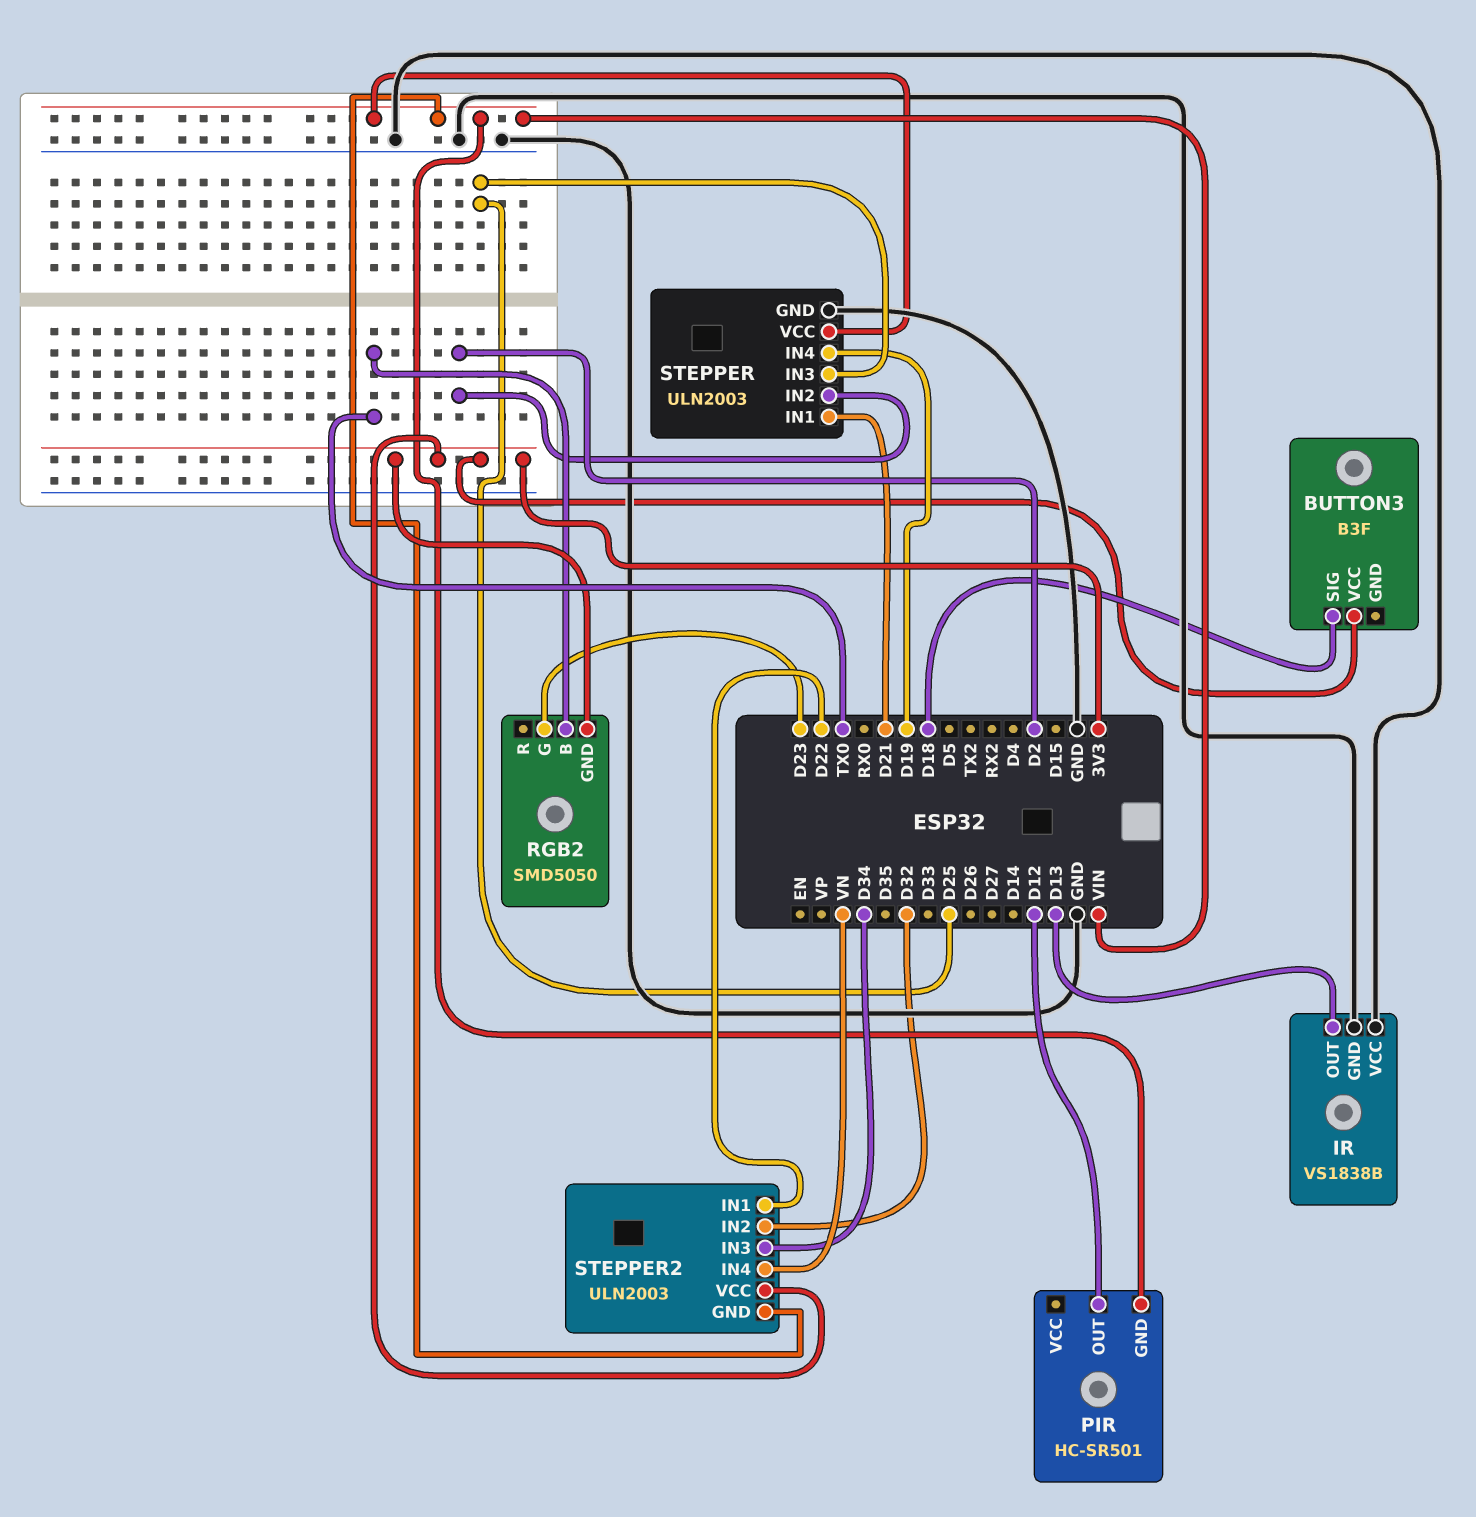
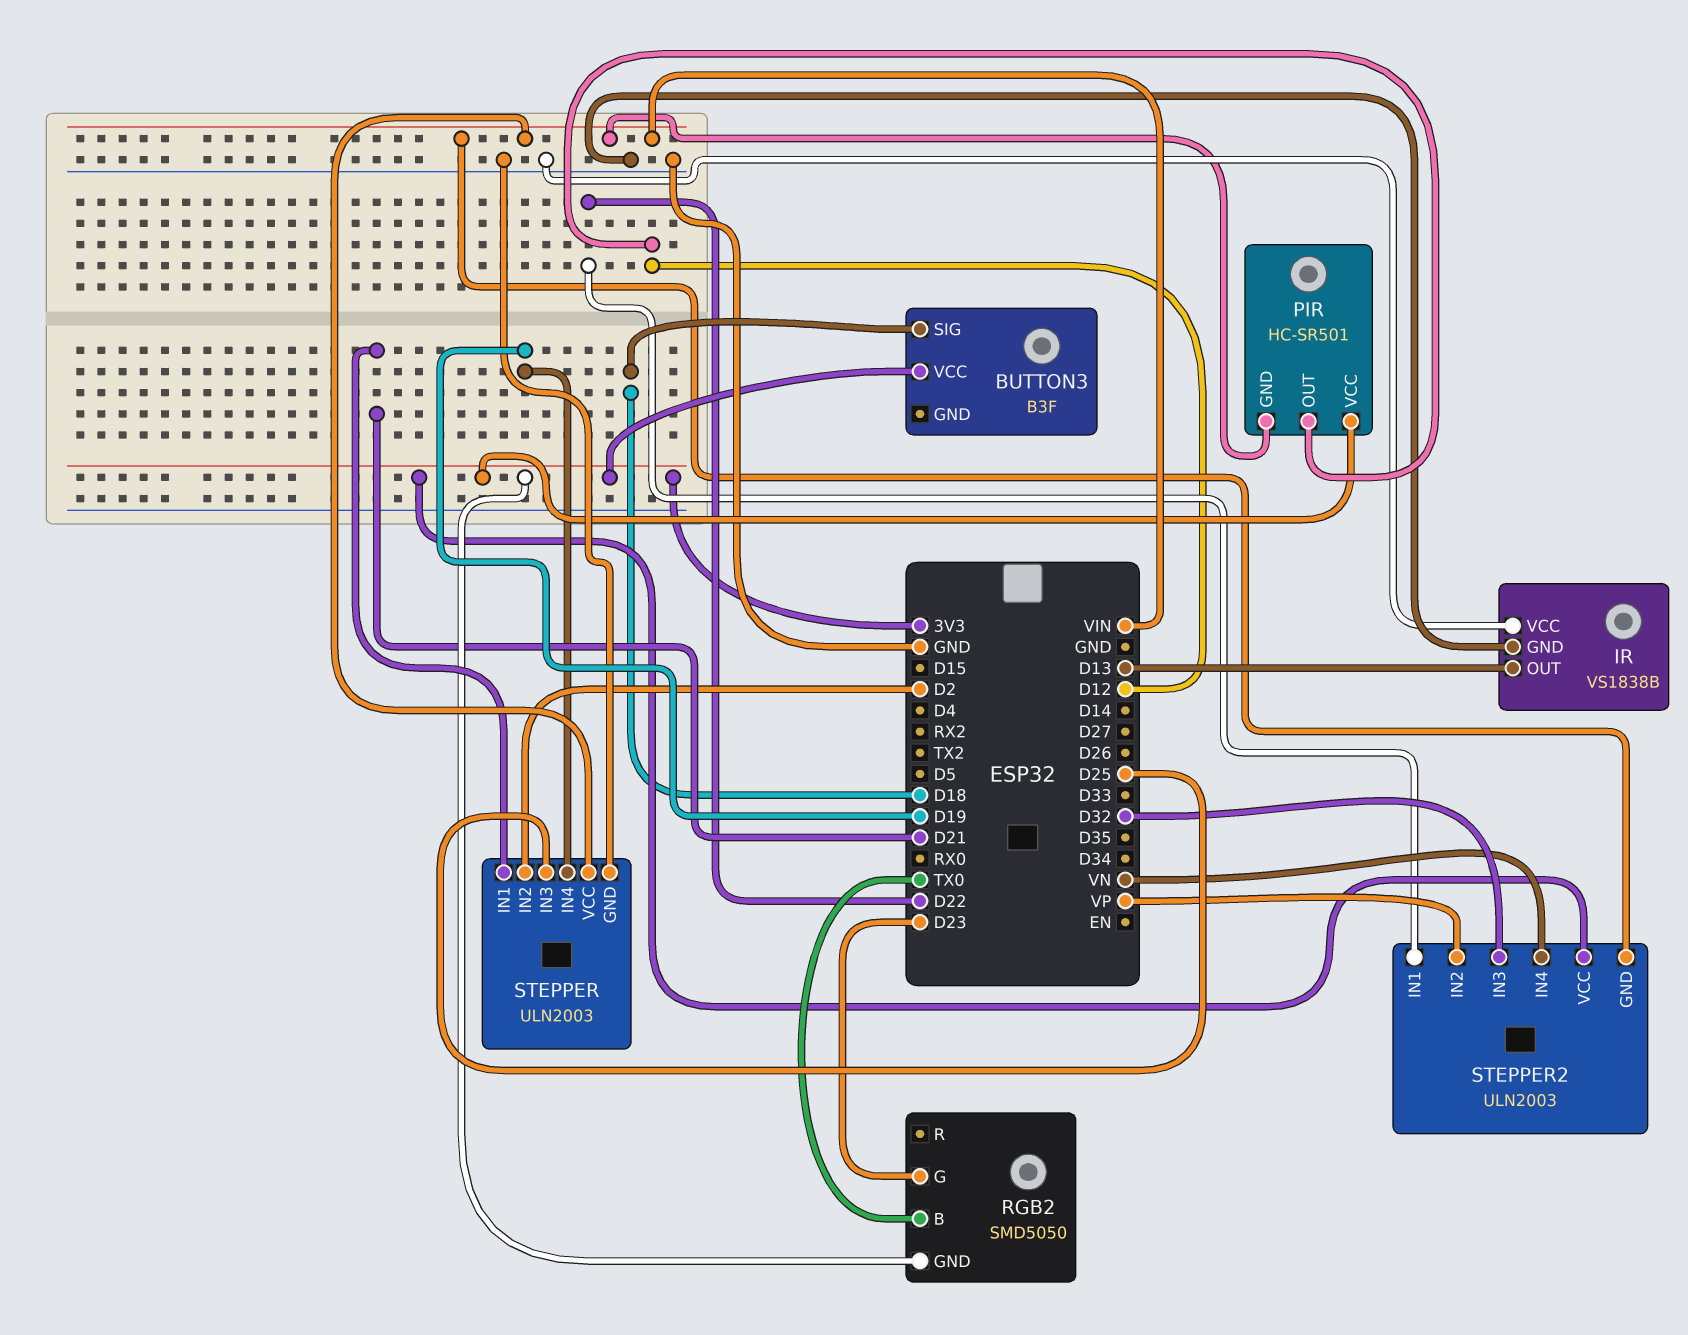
PIR pin VCC: none -> 3V3
STEPPER2 pin IN2: D32 -> VP
STEPPER2 pin IN3: D34 -> D32

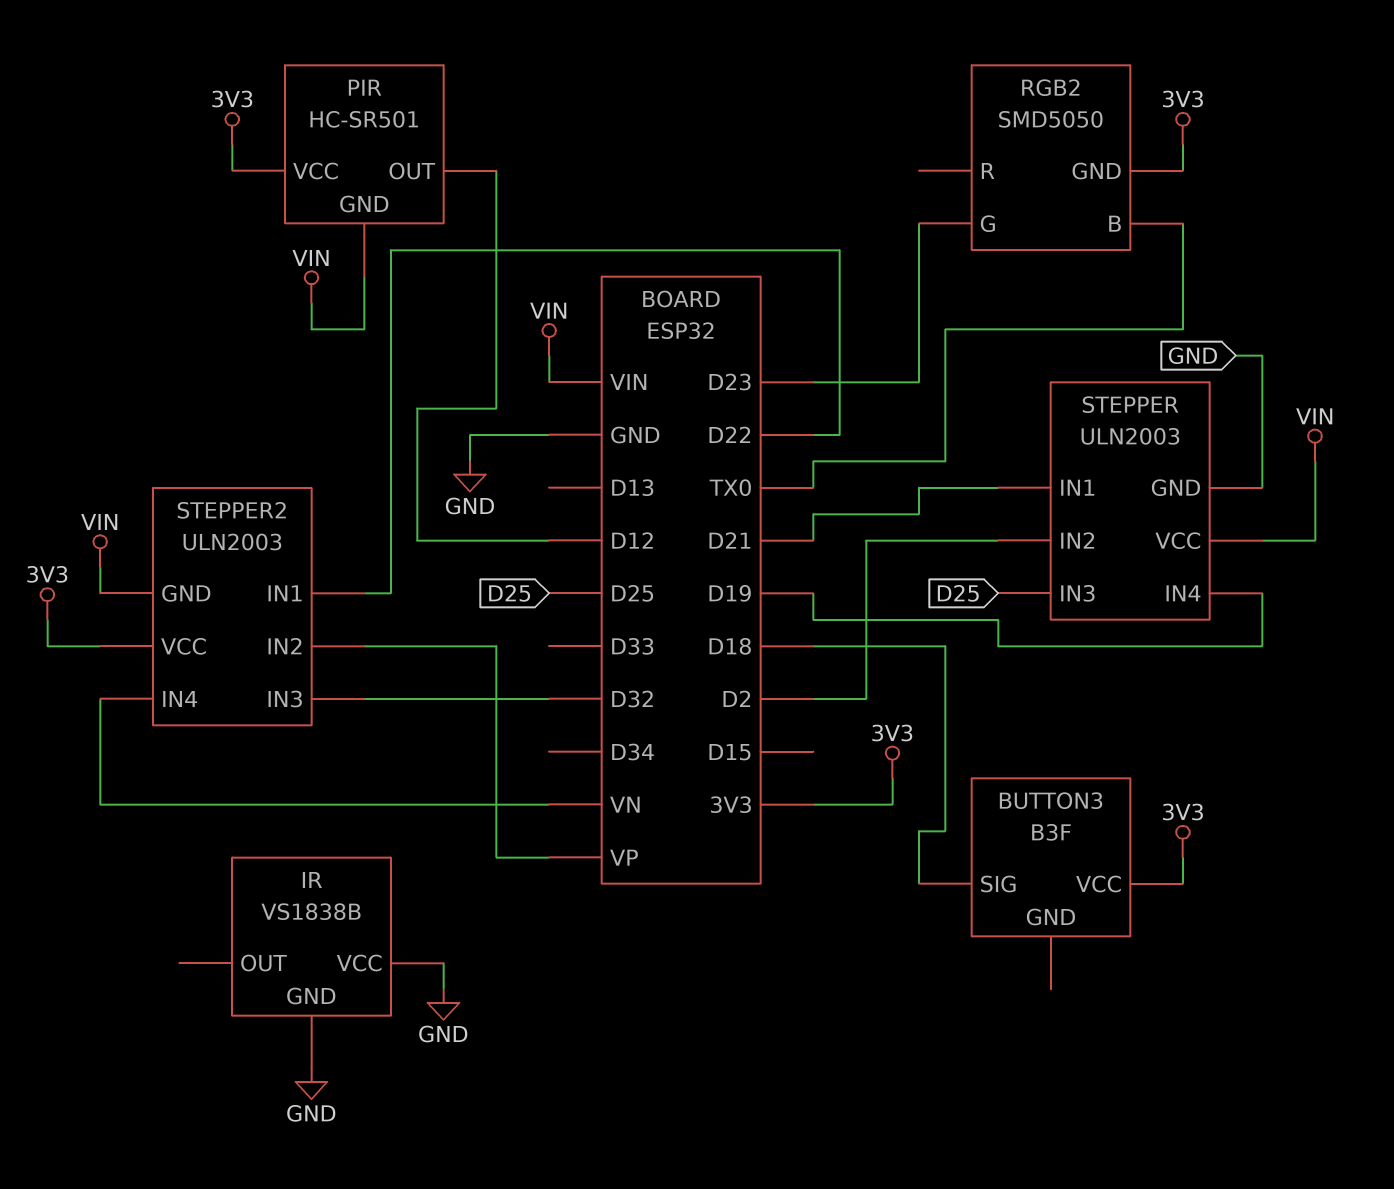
IR pin OUT: D13 -> none

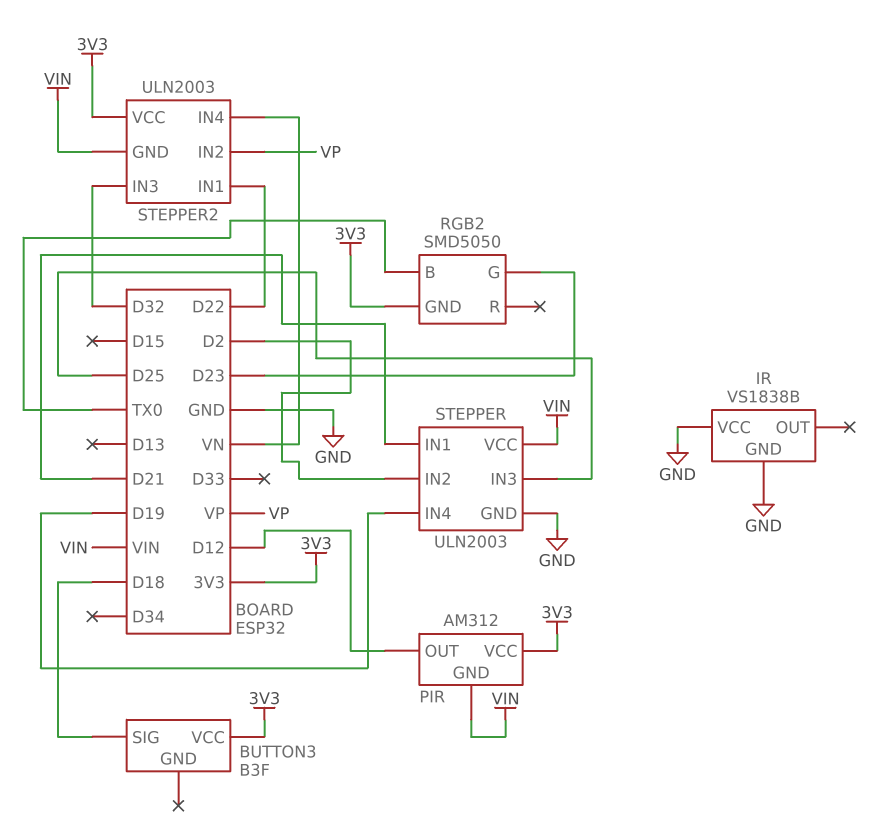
PIR: HC-SR501 -> AM312

